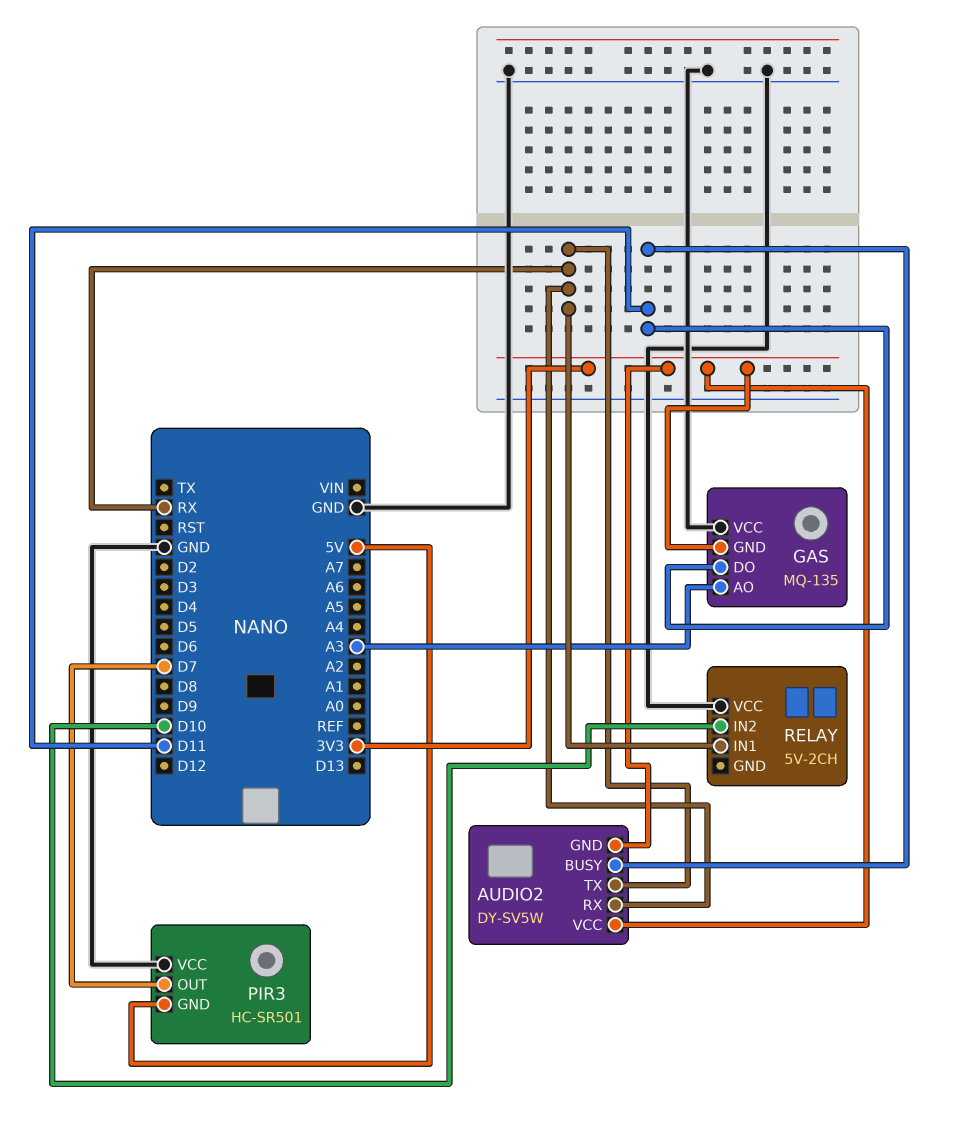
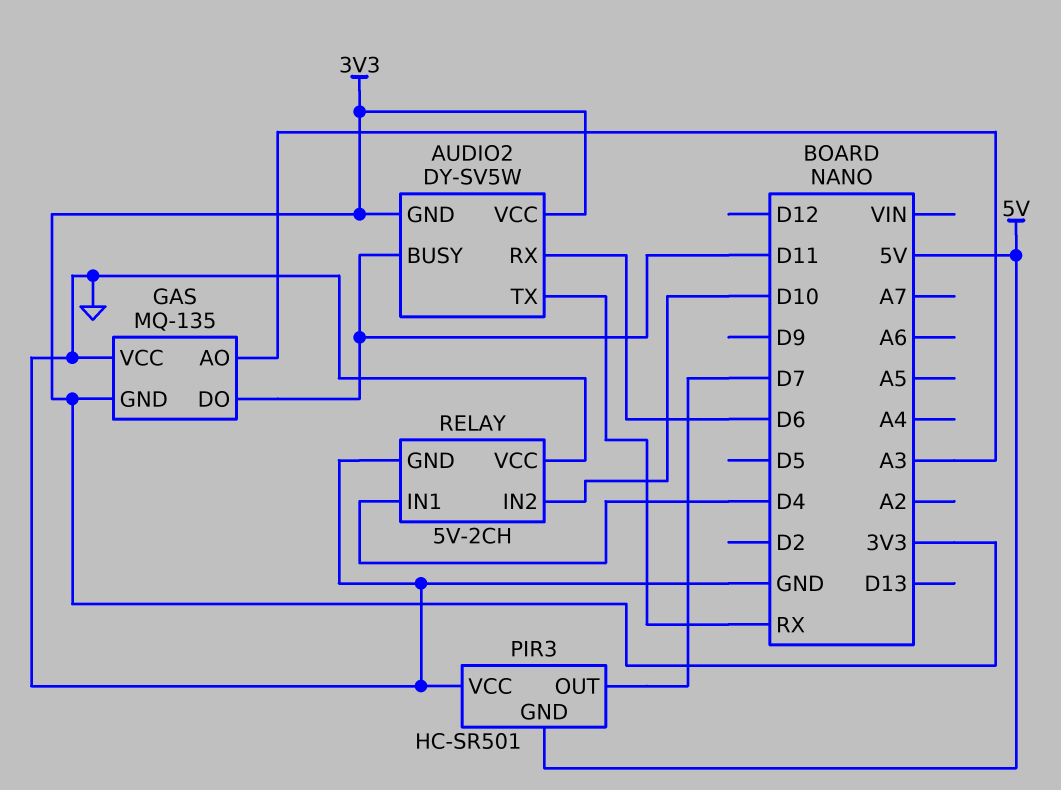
AUDIO2 pin RX: RX -> D6
RELAY pin GND: none -> GND
RELAY pin IN1: RX -> D4

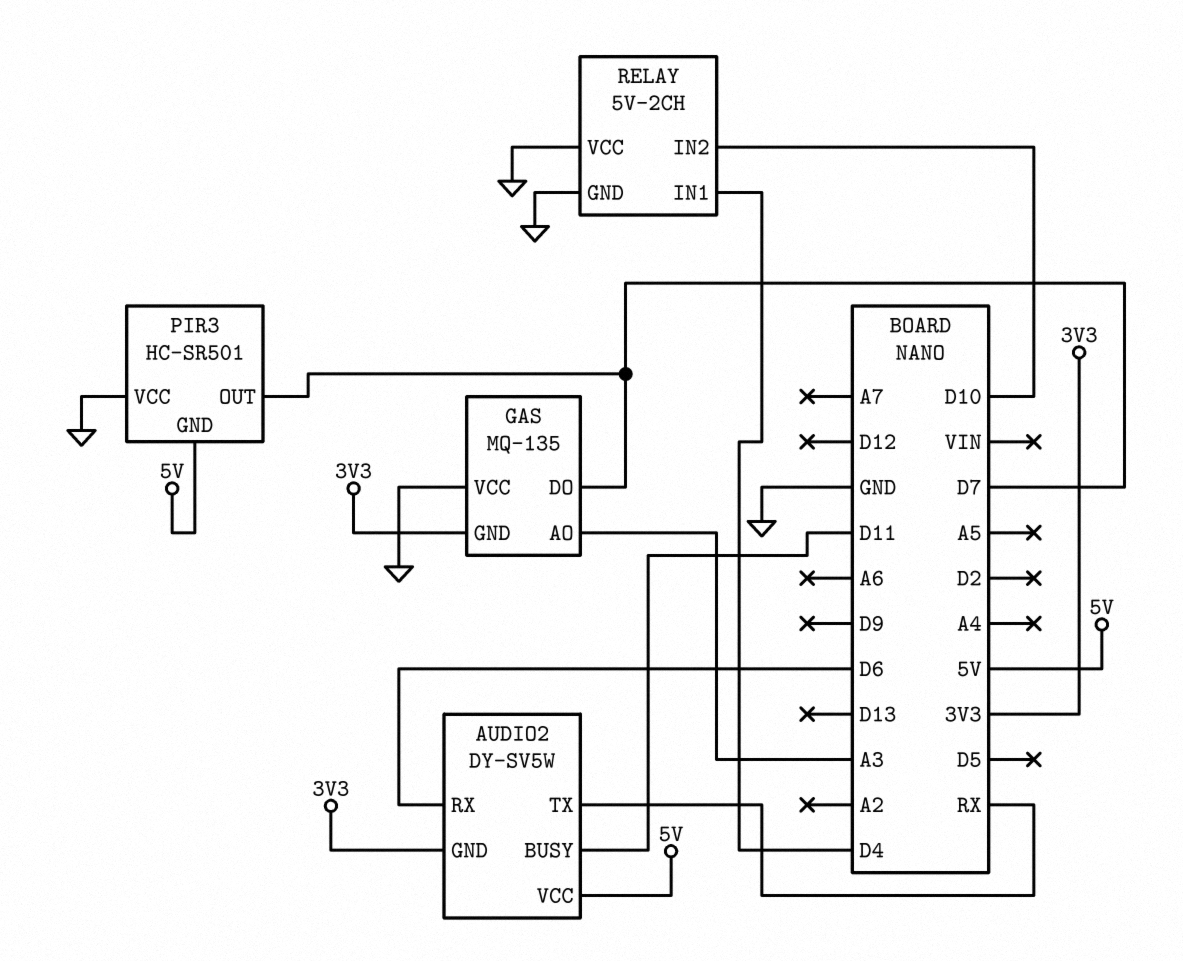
AUDIO2 pin VCC: 3V3 -> 5V
GAS pin DO: D11 -> D7

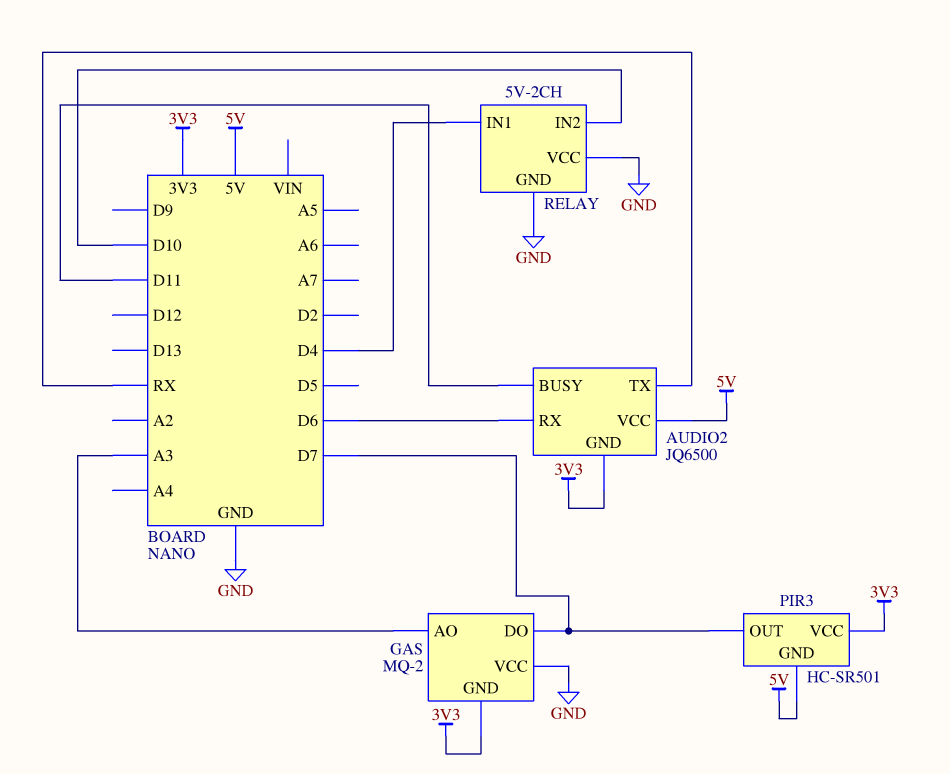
AUDIO2: DY-SV5W -> JQ6500
GAS: MQ-135 -> MQ-2
PIR3 pin VCC: GND -> 3V3

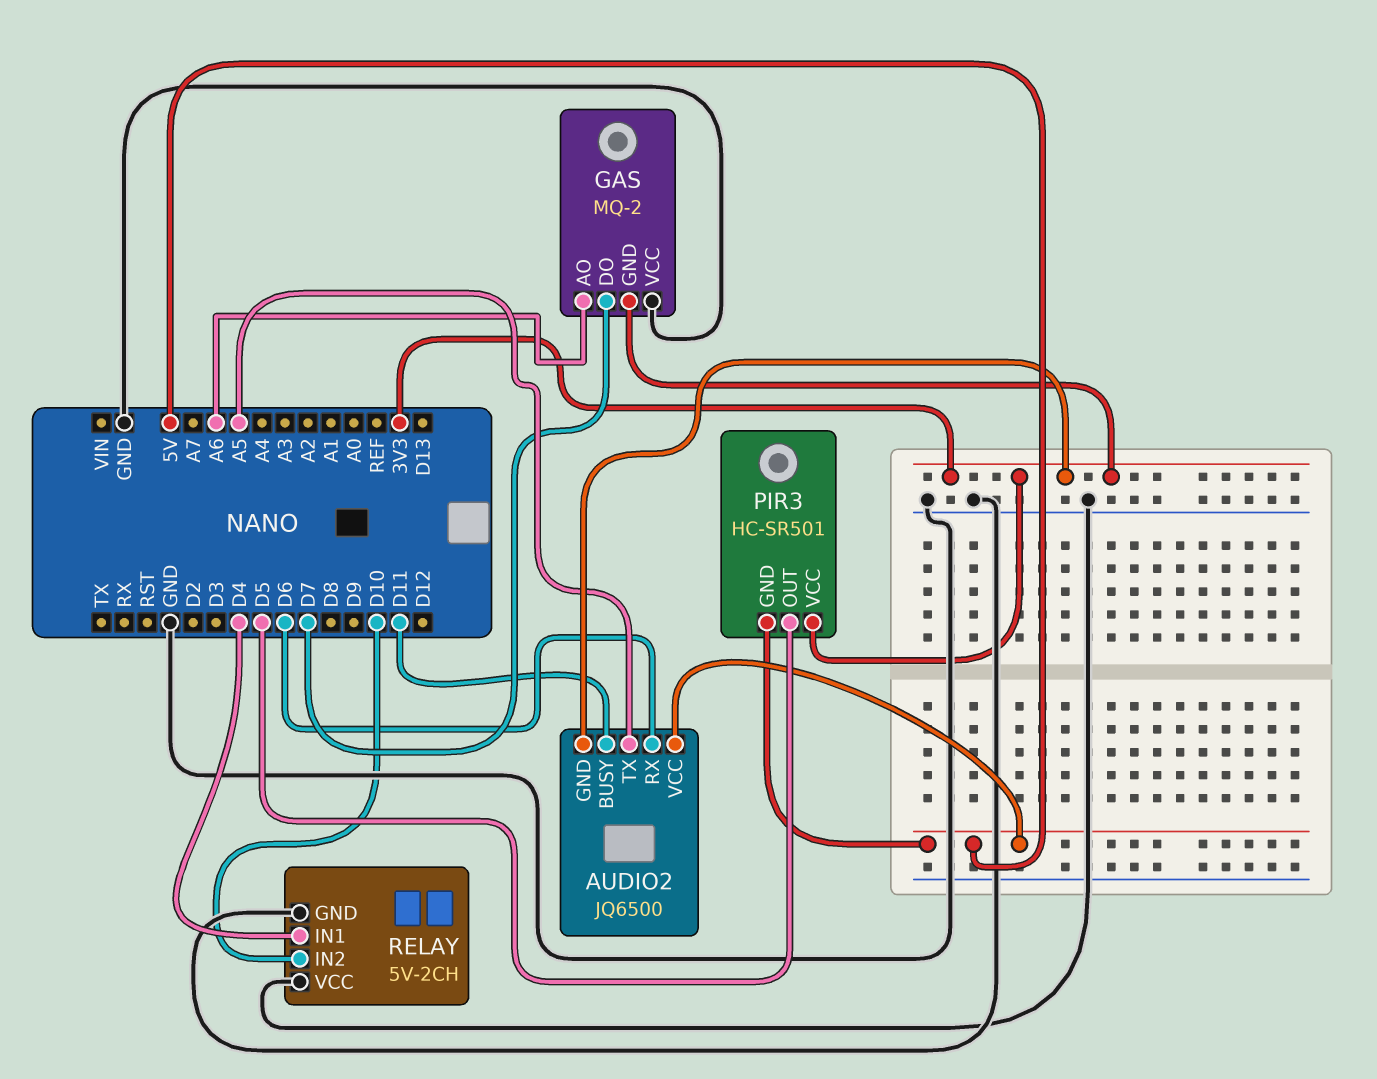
AUDIO2 pin TX: RX -> A5
GAS pin AO: A3 -> A6
PIR3 pin OUT: D7 -> D5

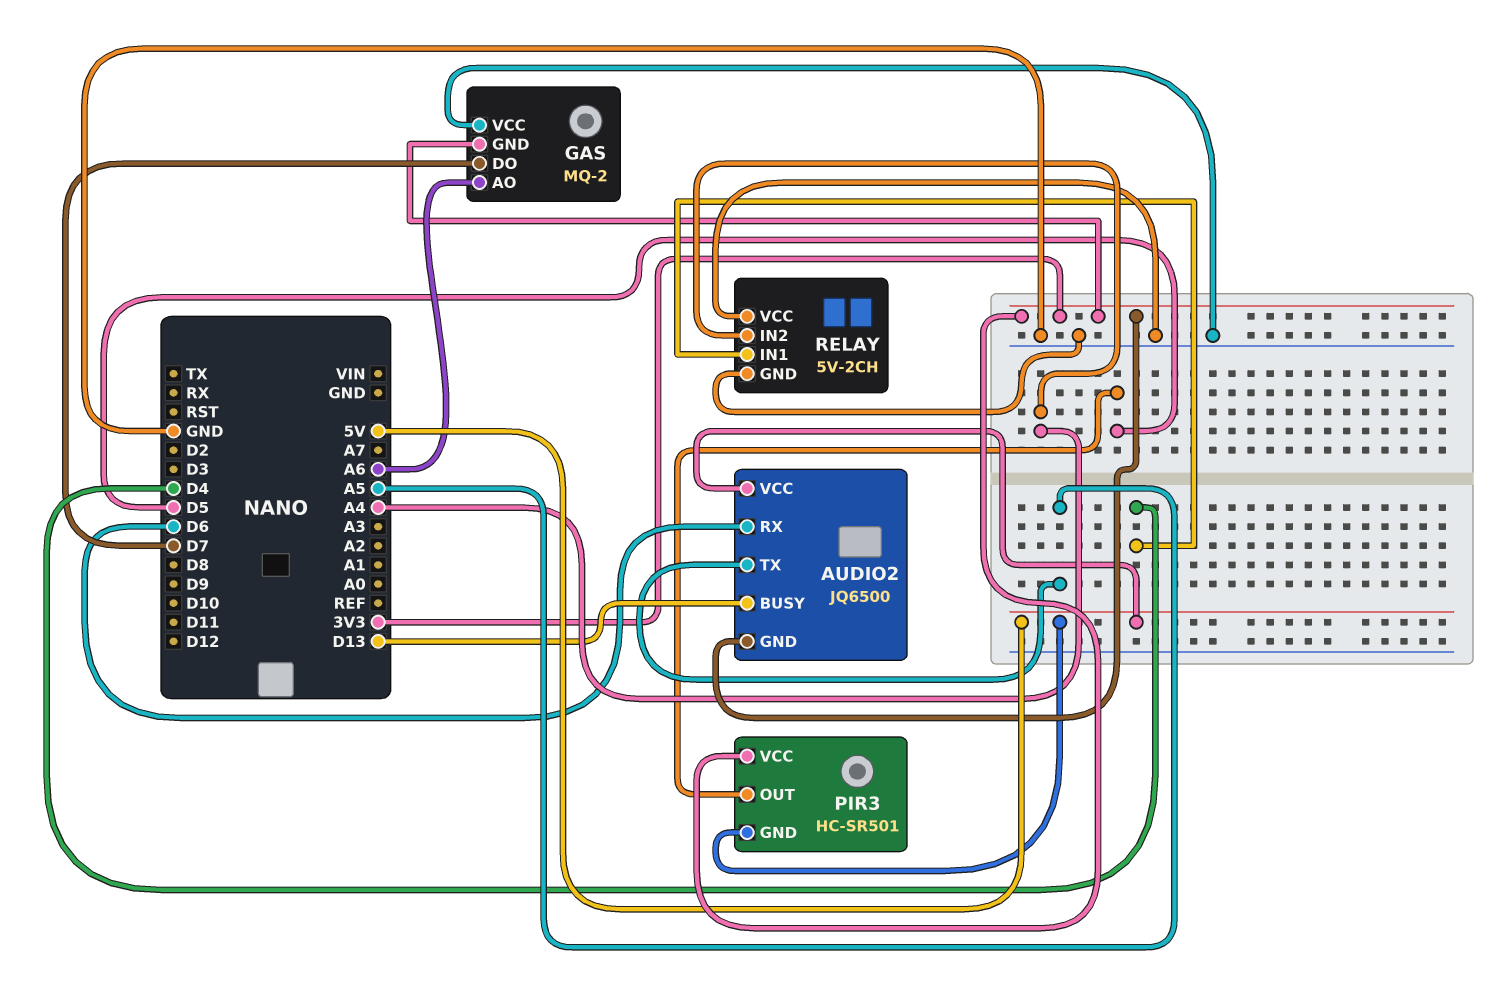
AUDIO2 pin BUSY: D11 -> D13
RELAY pin IN2: D10 -> A4

